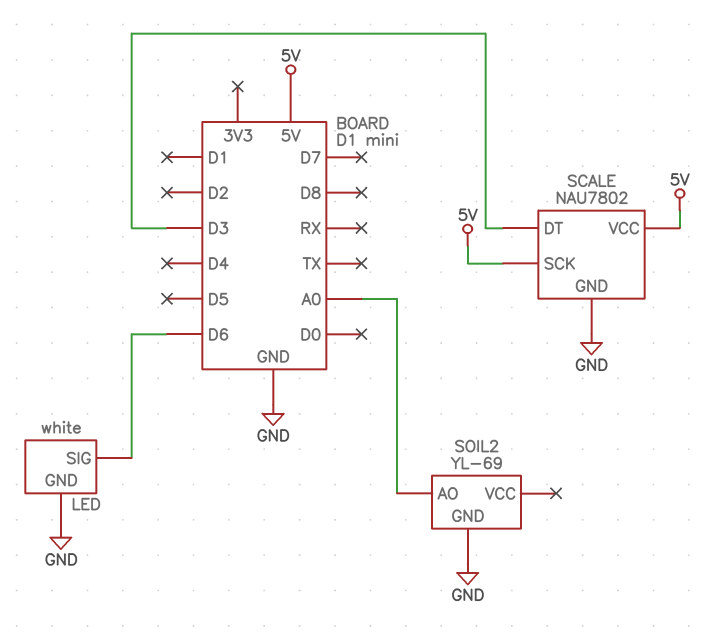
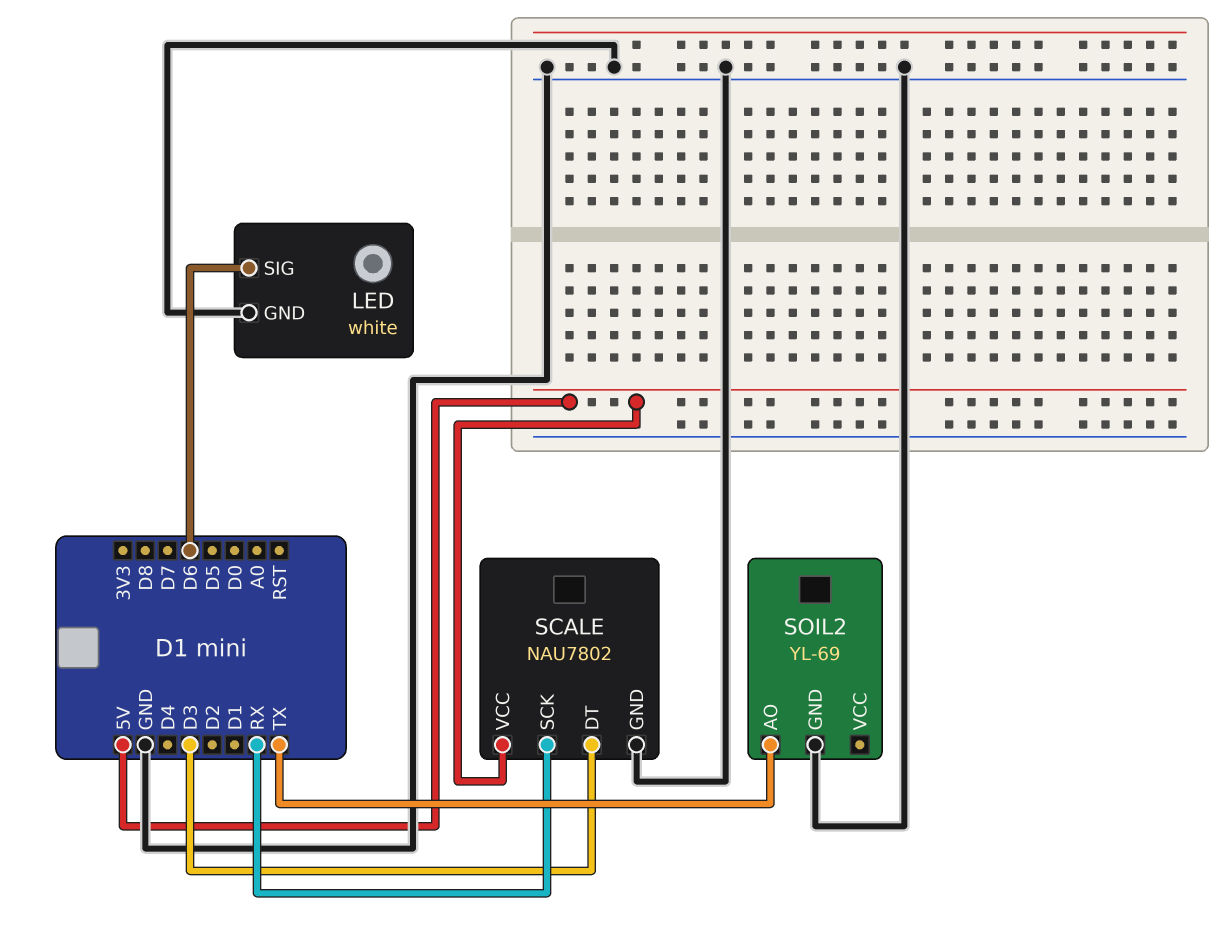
SCALE pin SCK: 5V -> RX
SOIL2 pin AO: A0 -> TX

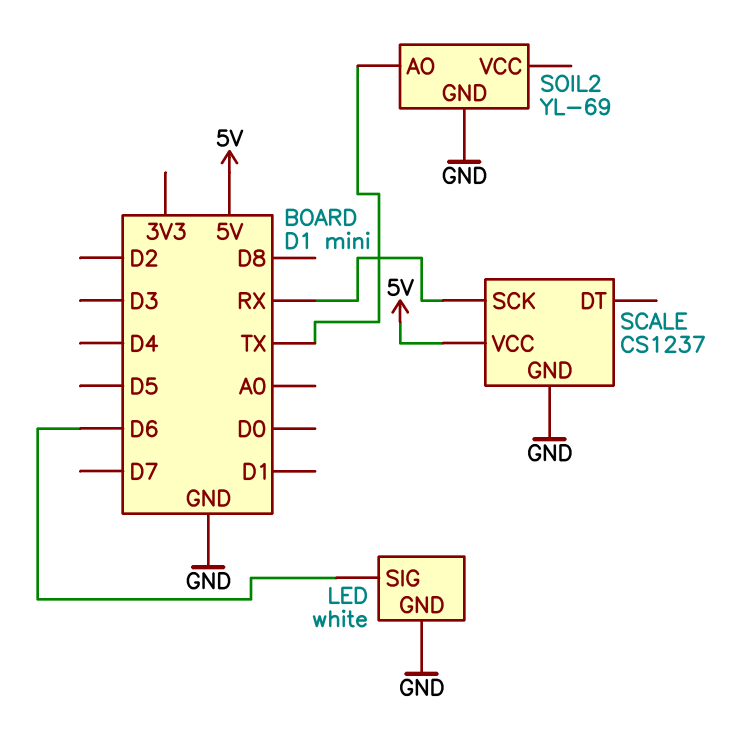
SCALE: NAU7802 -> CS1237
SCALE pin DT: D3 -> none

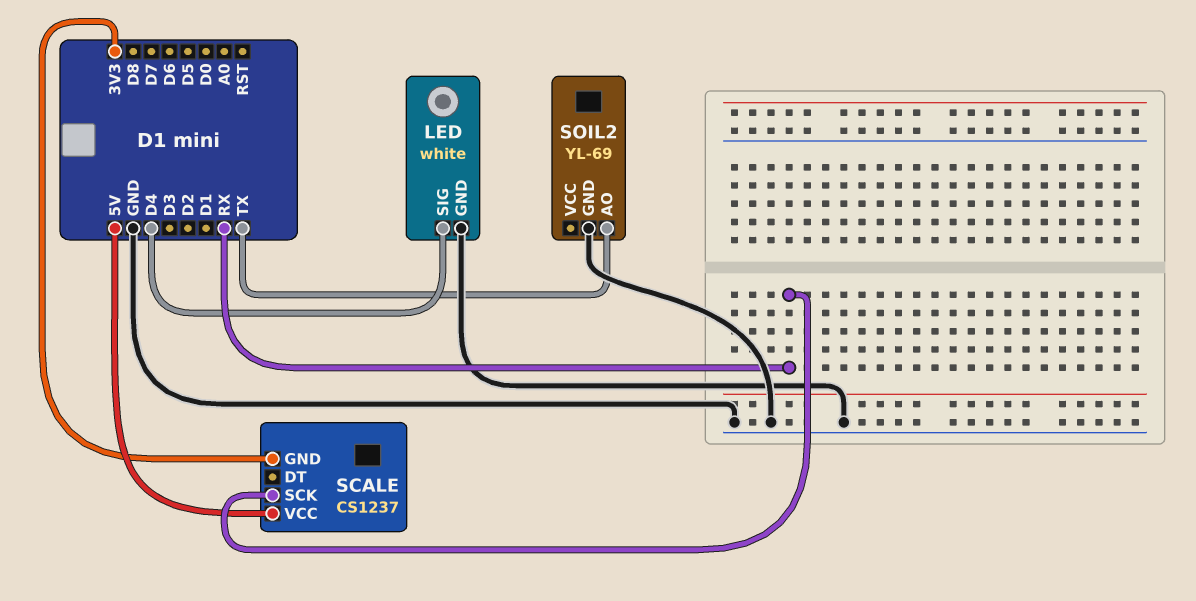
LED pin SIG: D6 -> D4
SCALE pin GND: GND -> 3V3

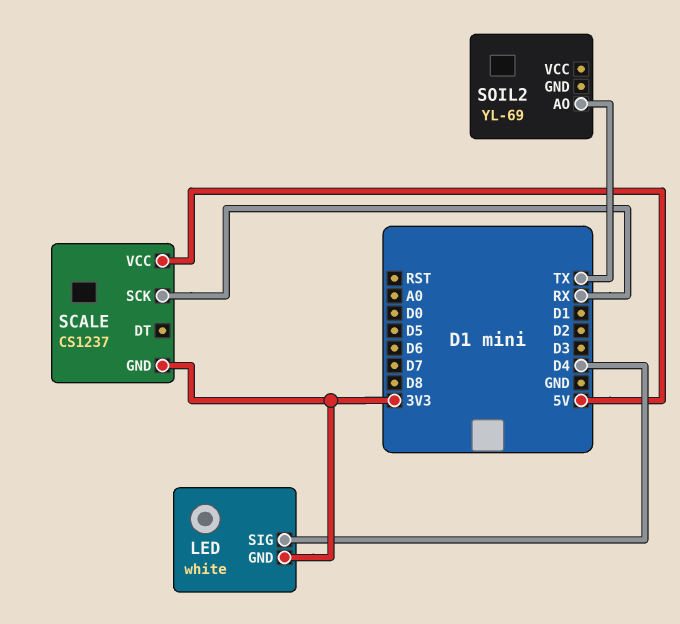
LED pin GND: GND -> 3V3
SOIL2 pin GND: GND -> none

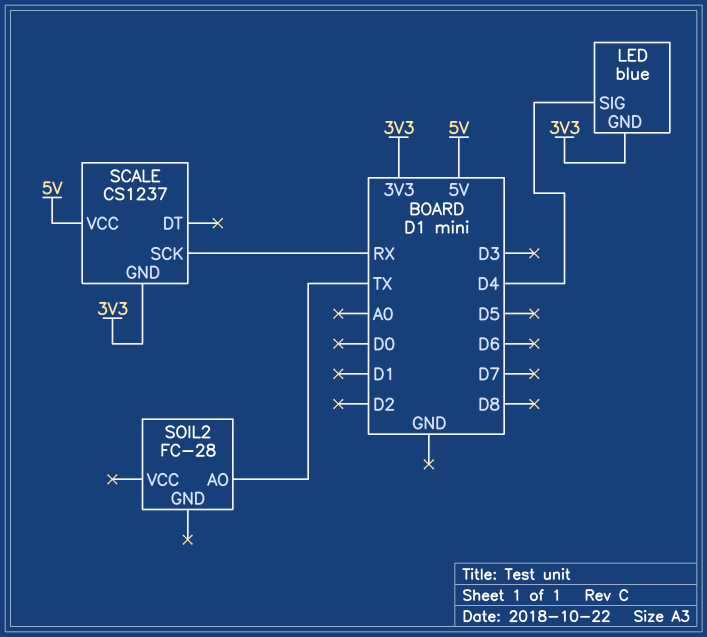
LED: white -> blue
SOIL2: YL-69 -> FC-28

